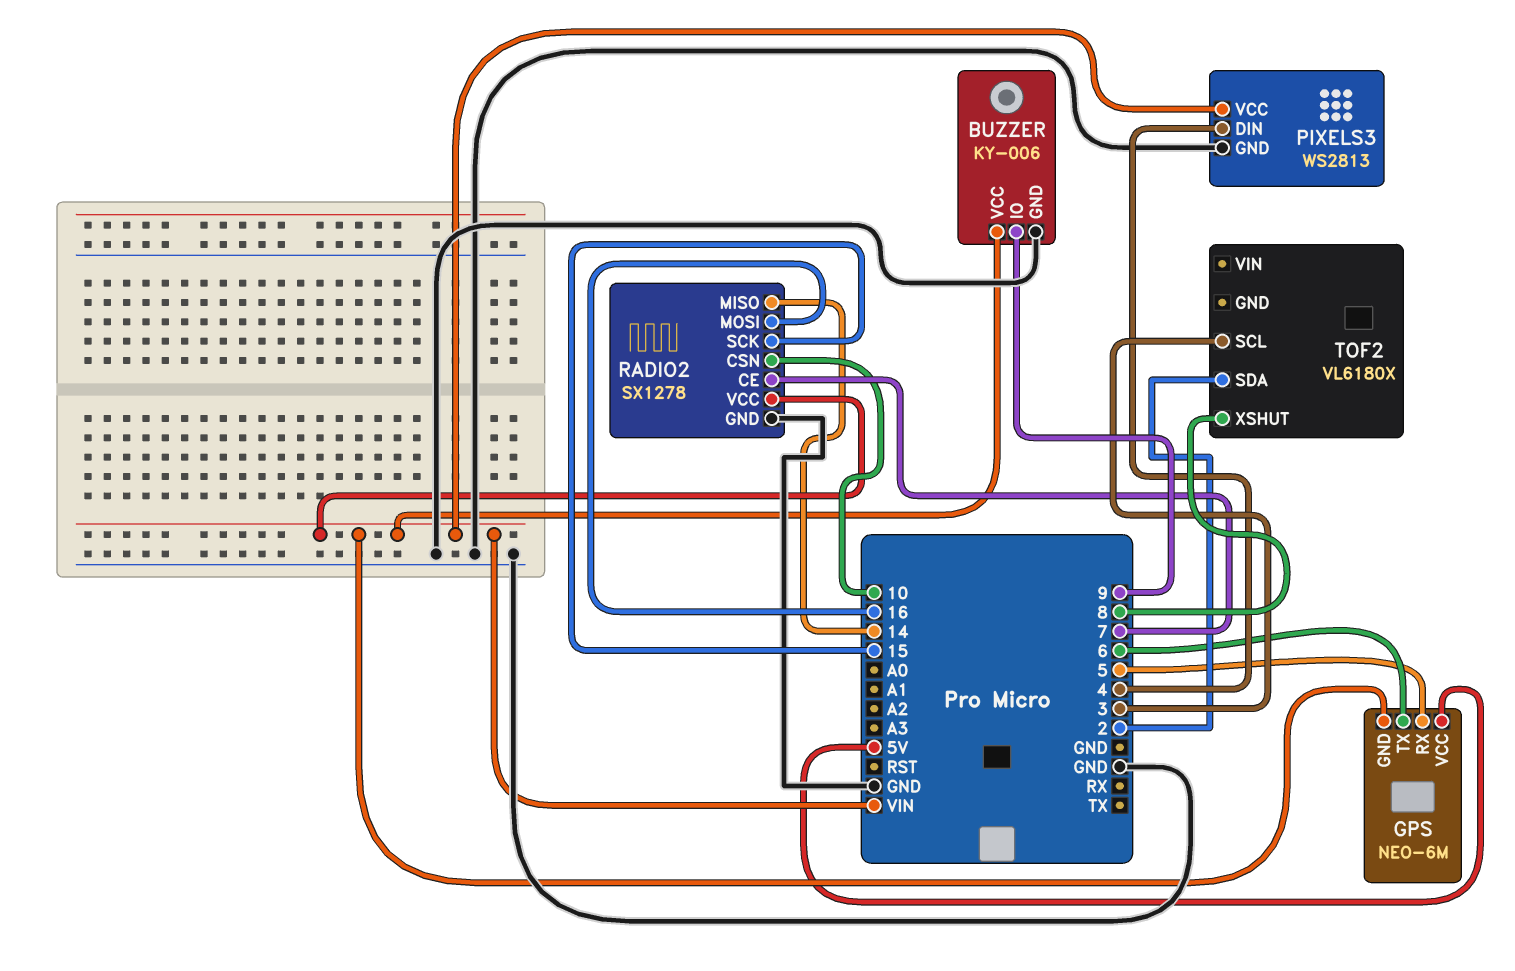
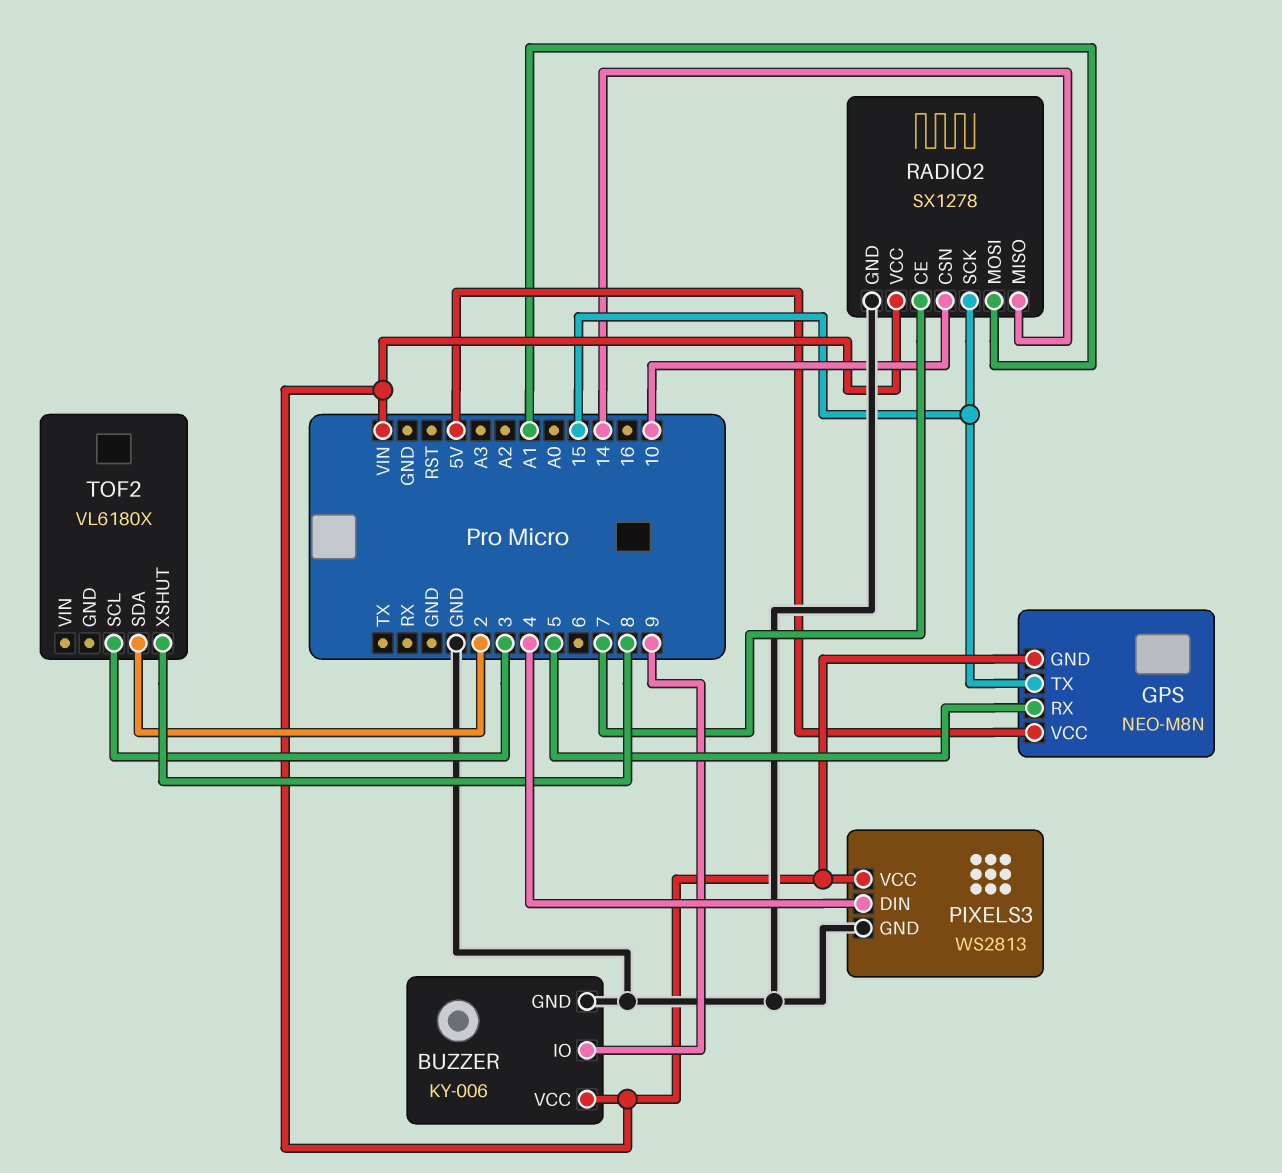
GPS: NEO-6M -> NEO-M8N
GPS pin TX: 6 -> 15
RADIO2 pin MOSI: 16 -> A1

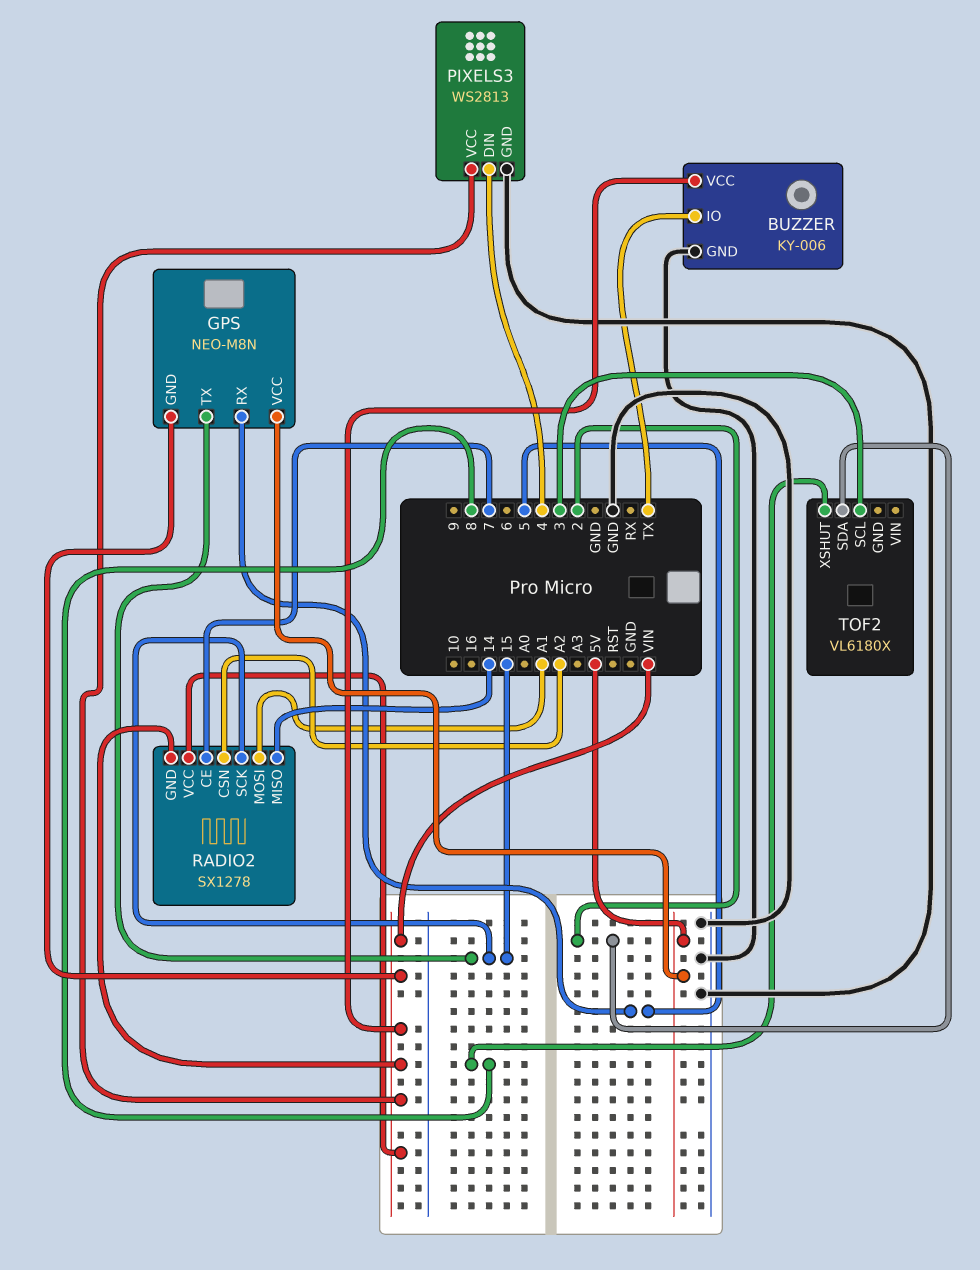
BUZZER pin IO: 9 -> TX
RADIO2 pin CSN: 10 -> A2
RADIO2 pin GND: GND -> VIN

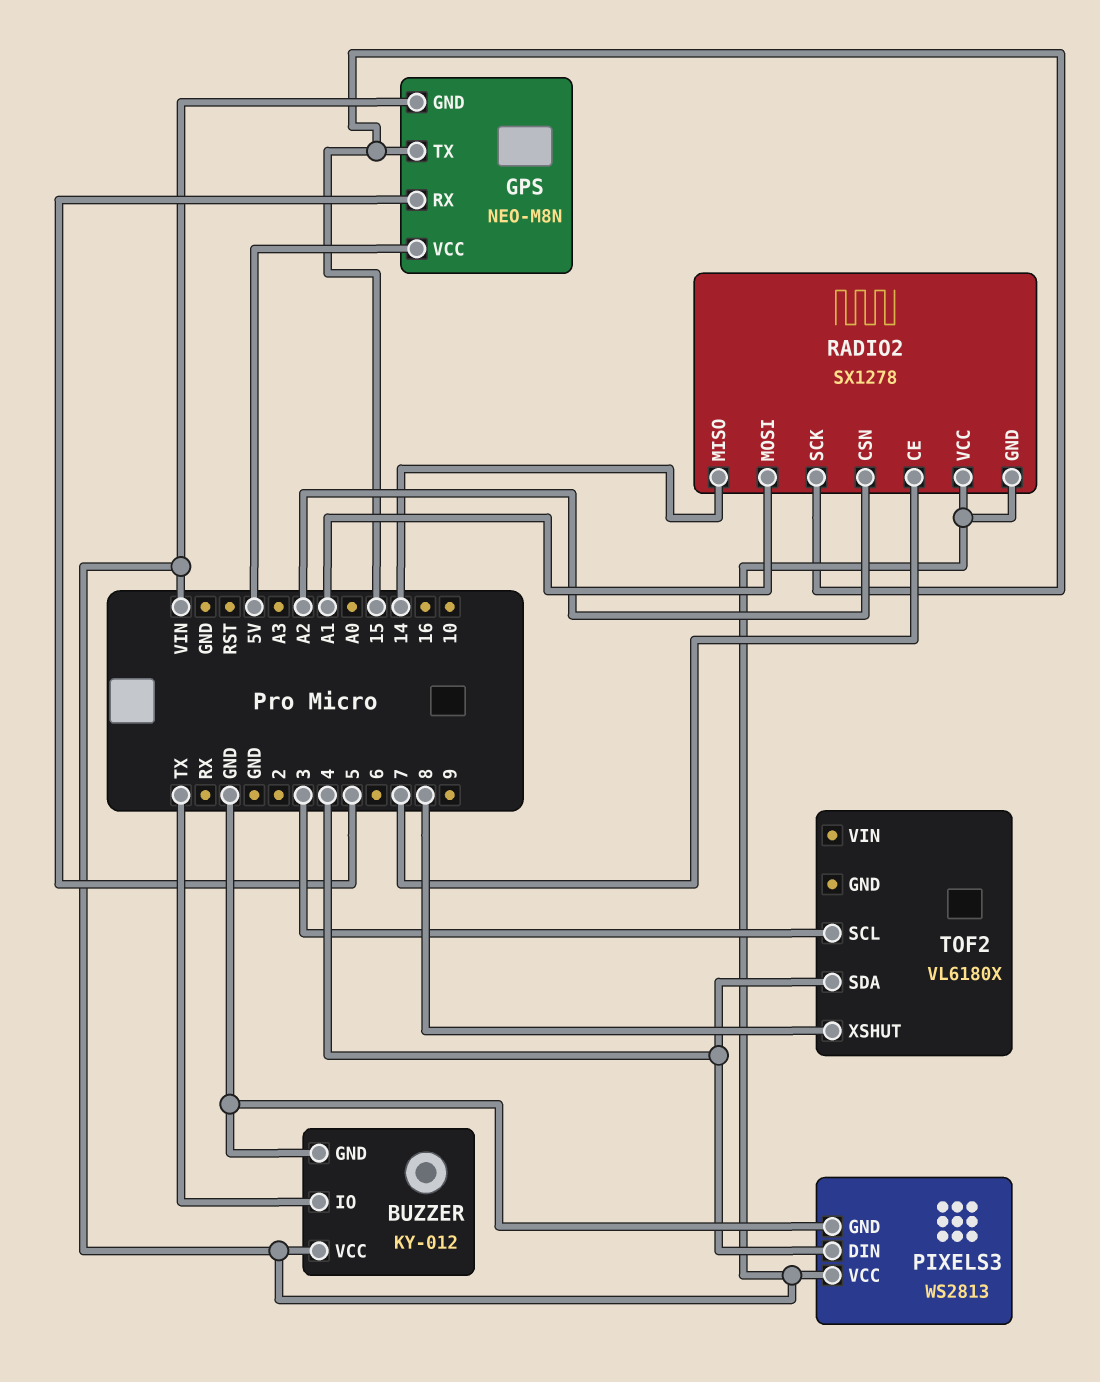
BUZZER: KY-006 -> KY-012
TOF2 pin SDA: 2 -> 4

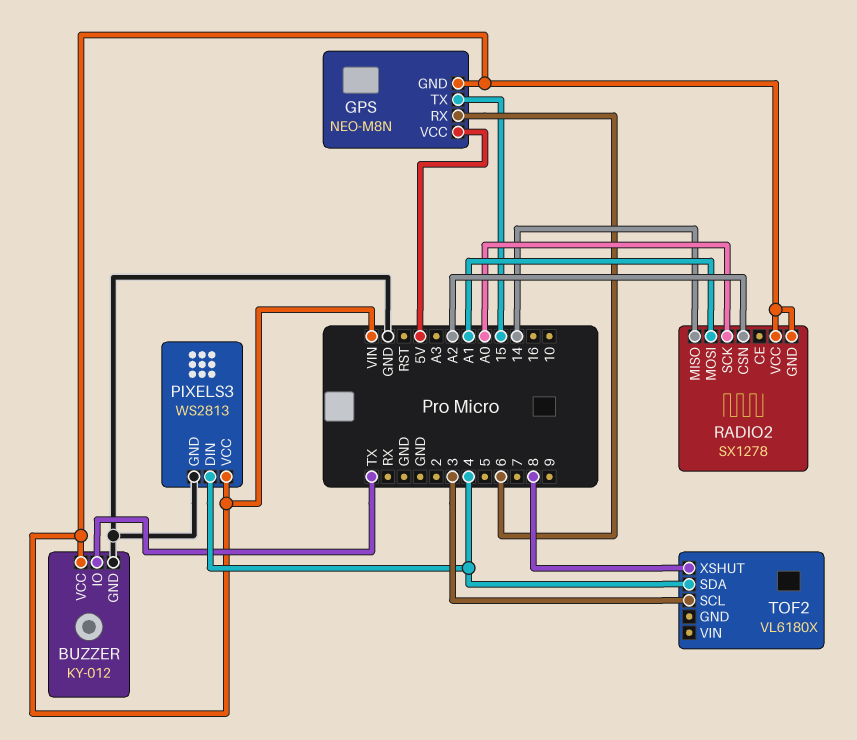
GPS pin RX: 5 -> 6
RADIO2 pin CE: 7 -> none
RADIO2 pin SCK: 15 -> A0

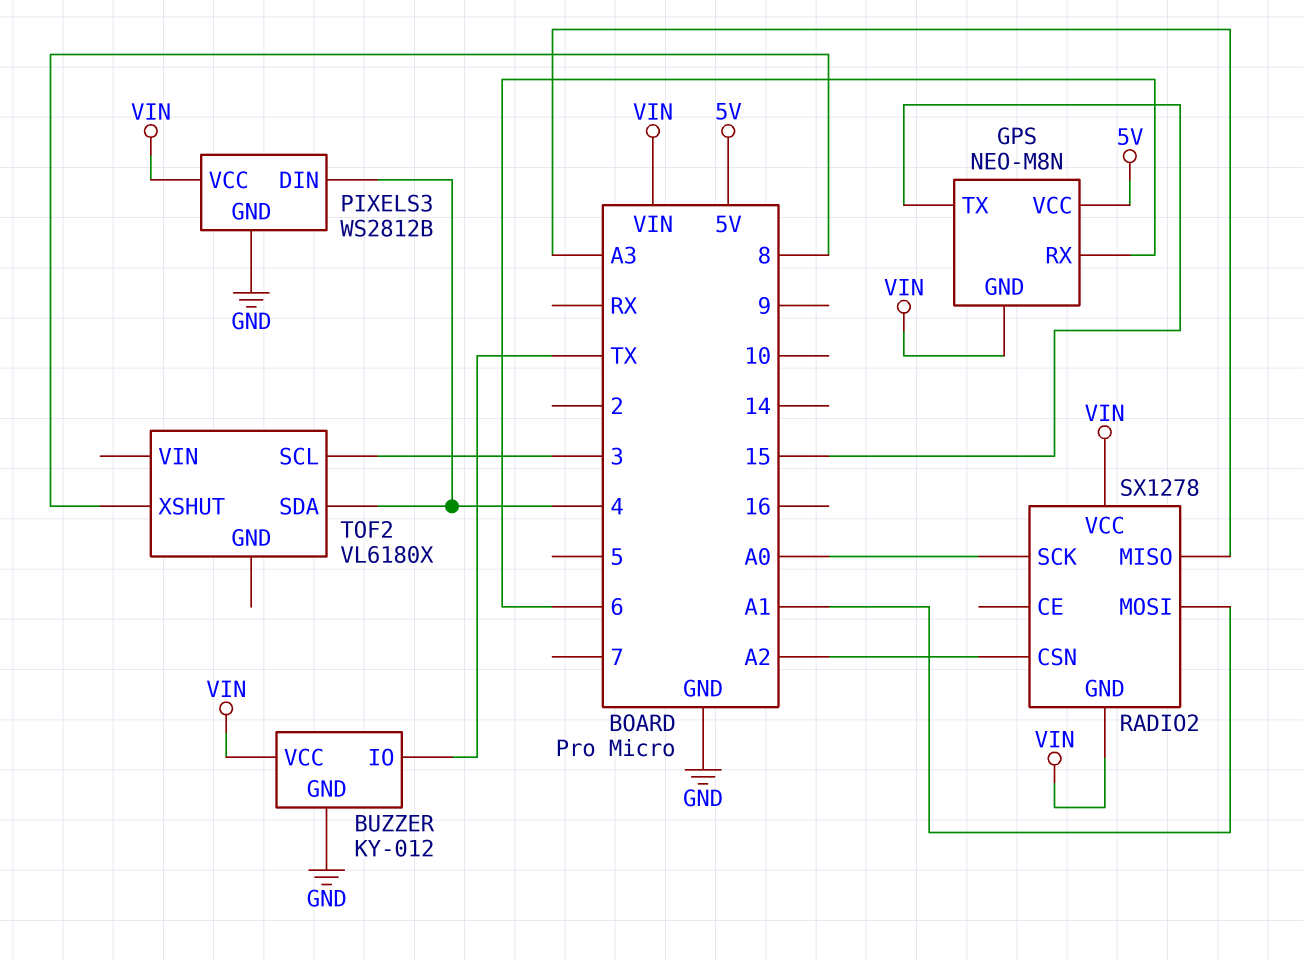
PIXELS3: WS2813 -> WS2812B
RADIO2 pin MISO: 14 -> A3

